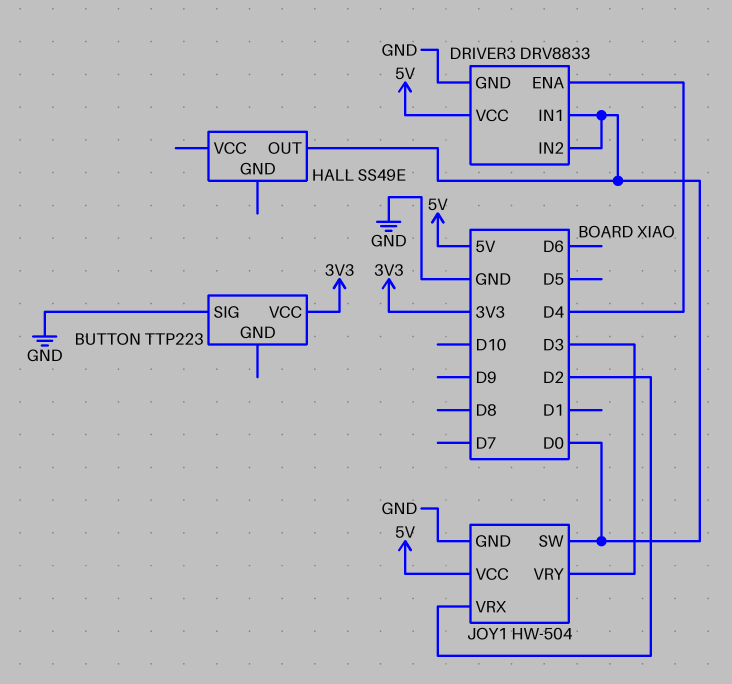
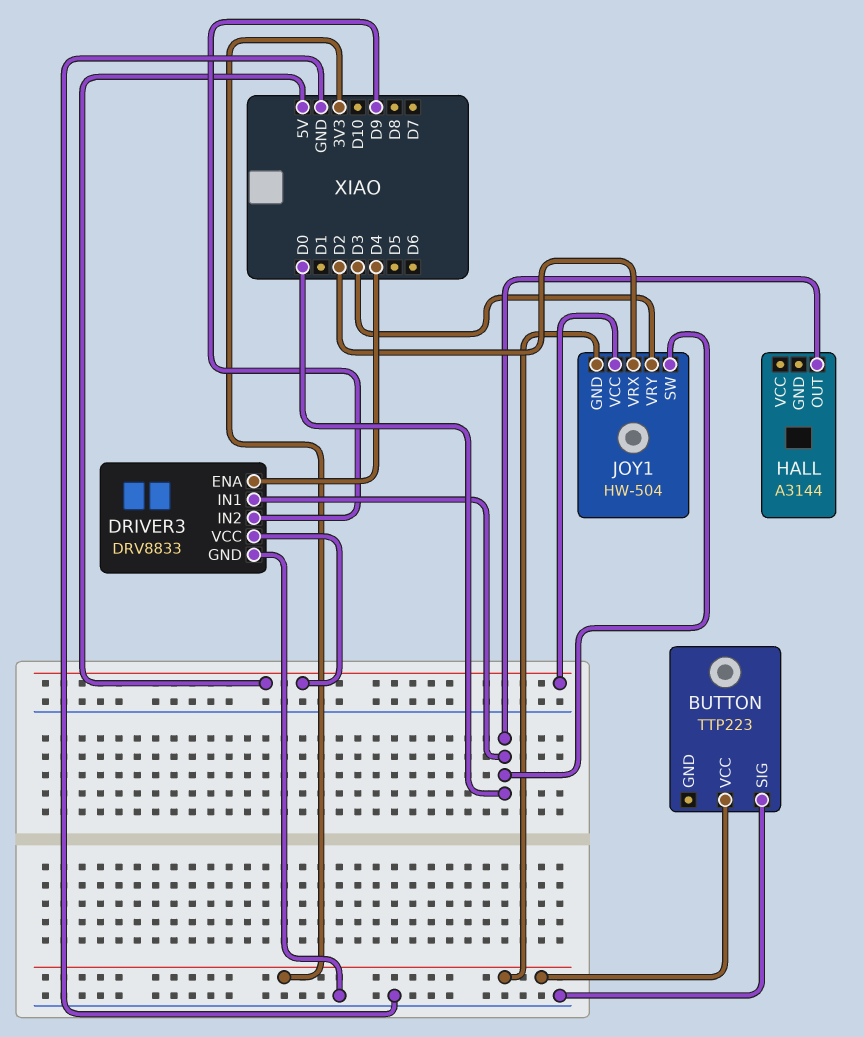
DRIVER3 pin IN2: D0 -> D9
HALL: SS49E -> A3144
JOY1 pin GND: GND -> 3V3

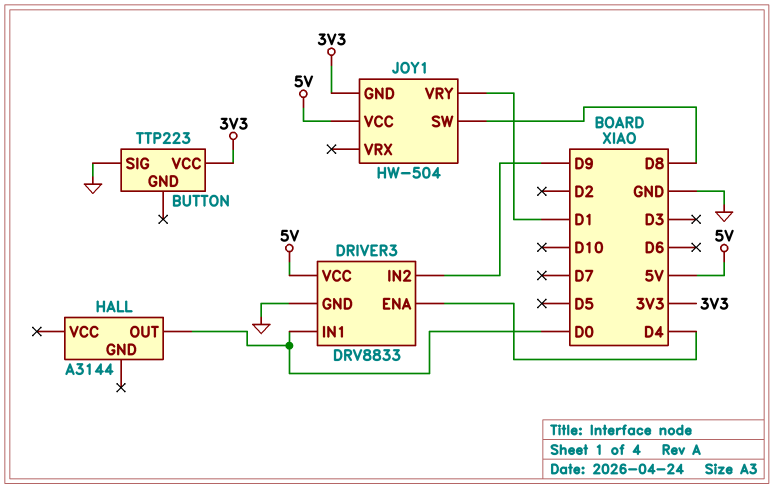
JOY1 pin SW: D0 -> D8
JOY1 pin VRX: D2 -> none
JOY1 pin VRY: D3 -> D1

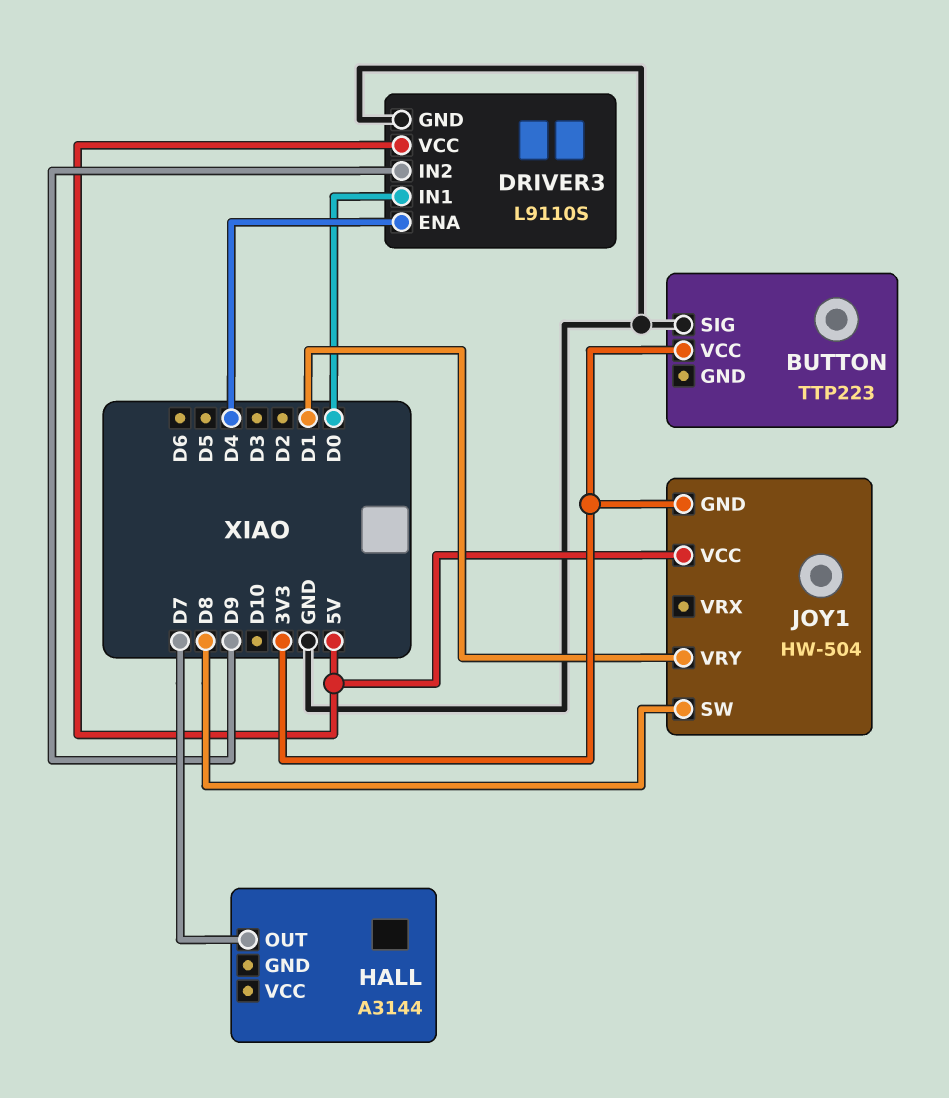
DRIVER3: DRV8833 -> L9110S
HALL pin OUT: D0 -> D7

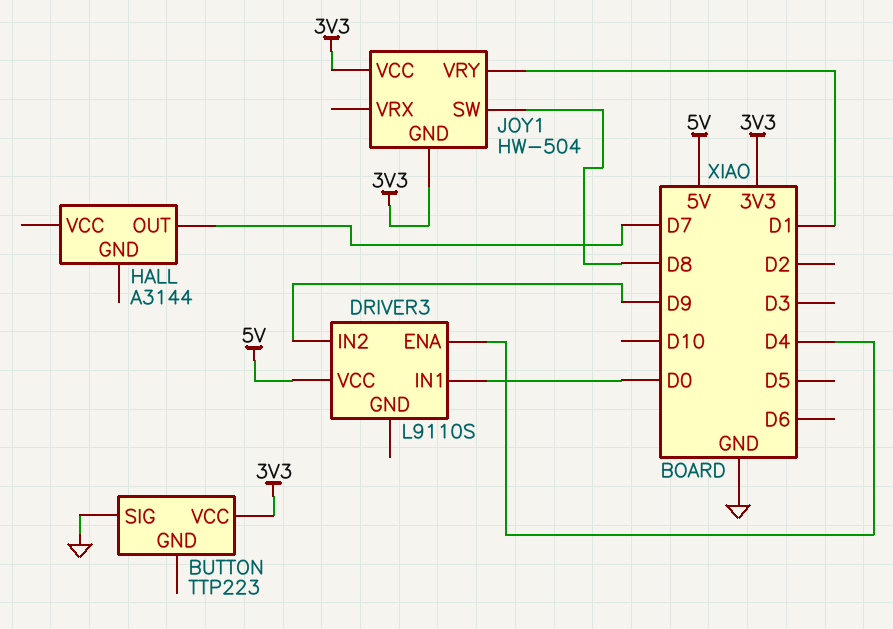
DRIVER3 pin GND: GND -> none
JOY1 pin VCC: 5V -> 3V3

